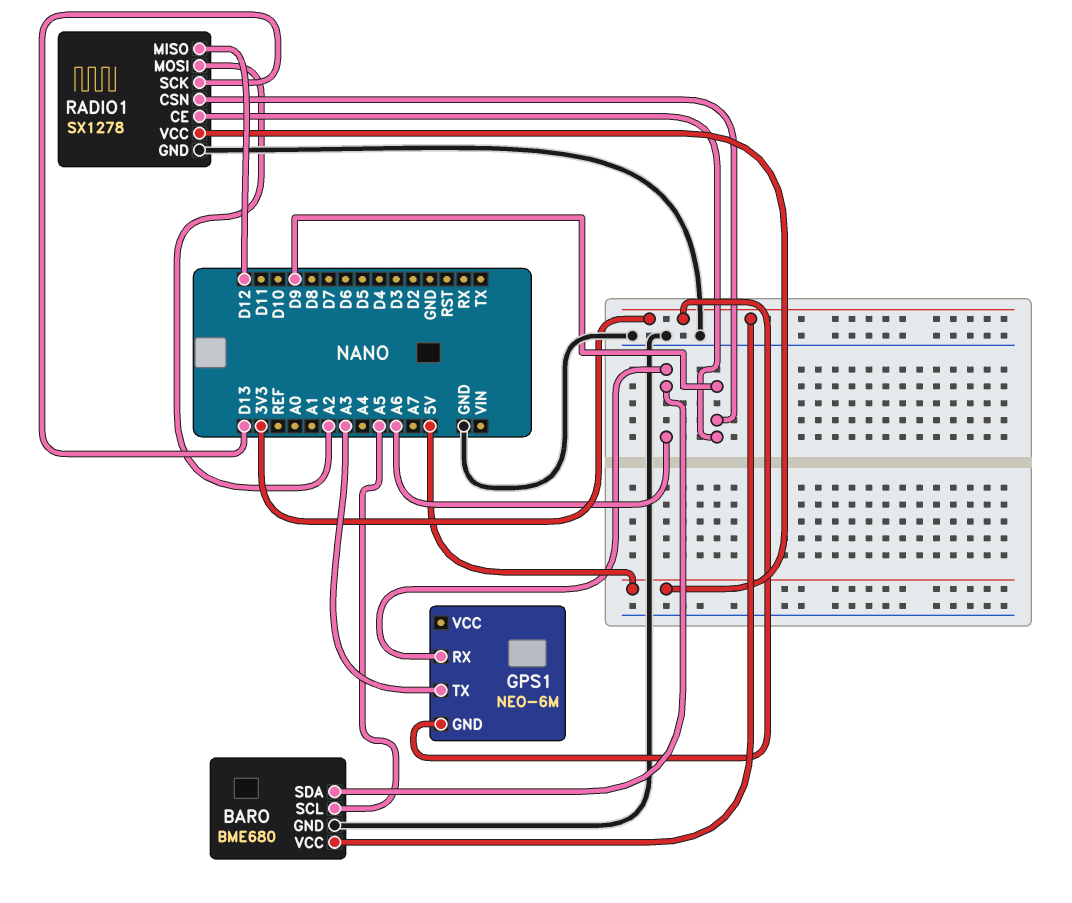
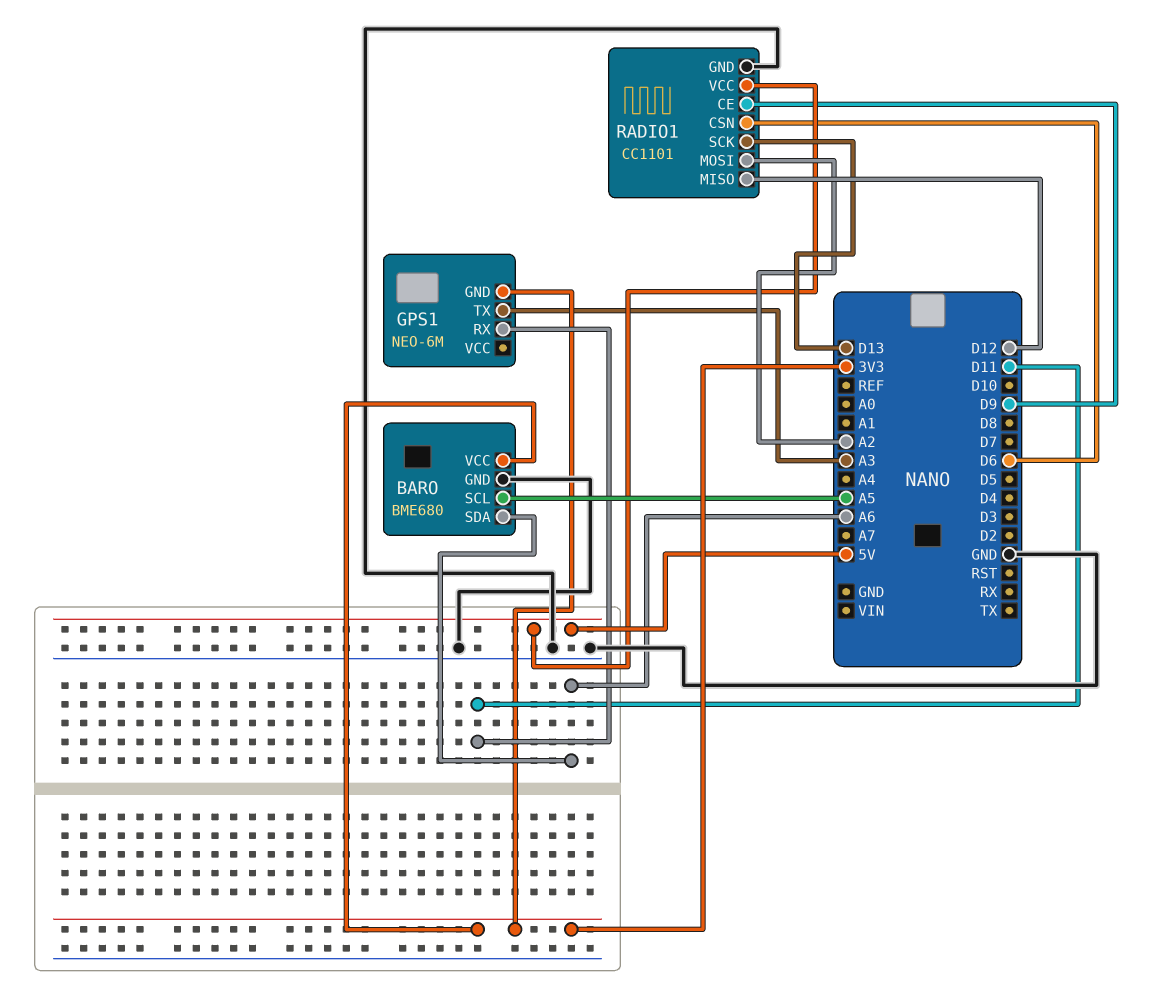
GPS1 pin RX: A6 -> D11
RADIO1: SX1278 -> CC1101
RADIO1 pin CSN: D9 -> D6

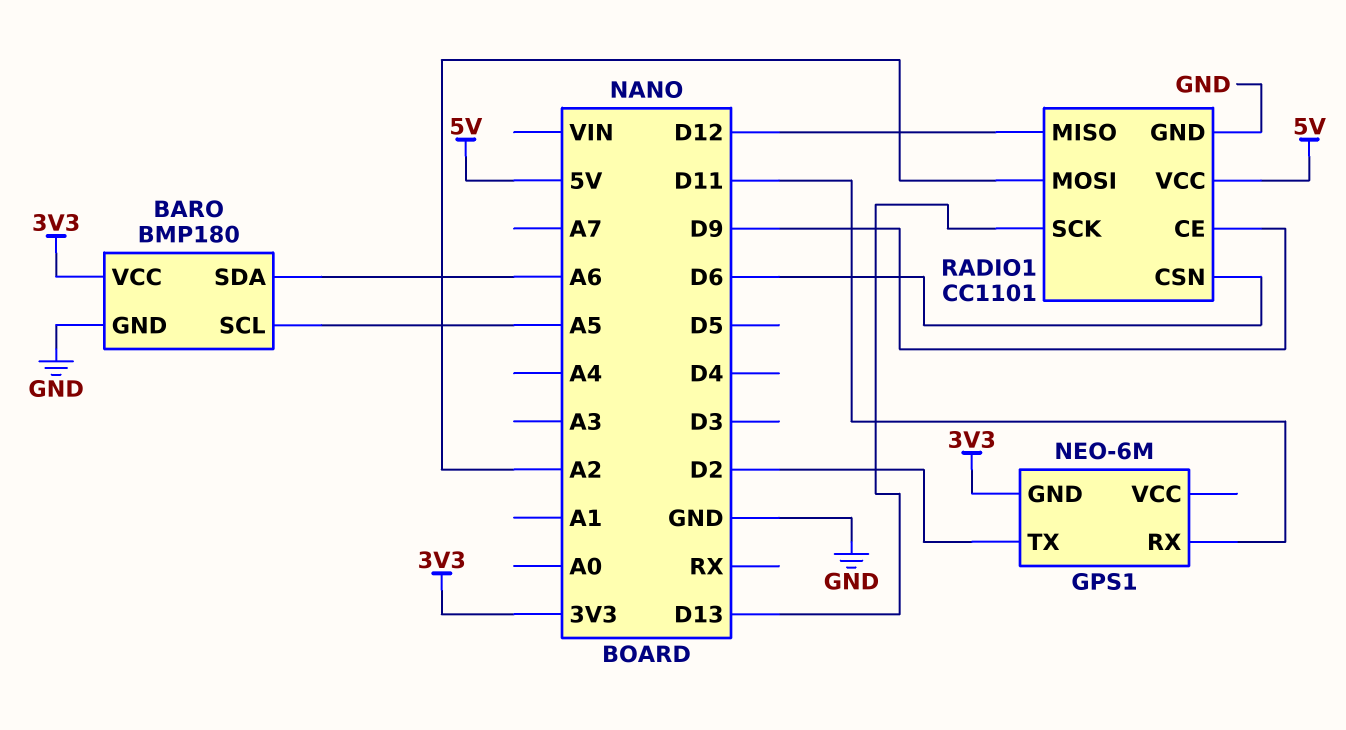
BARO: BME680 -> BMP180
GPS1 pin TX: A3 -> D2

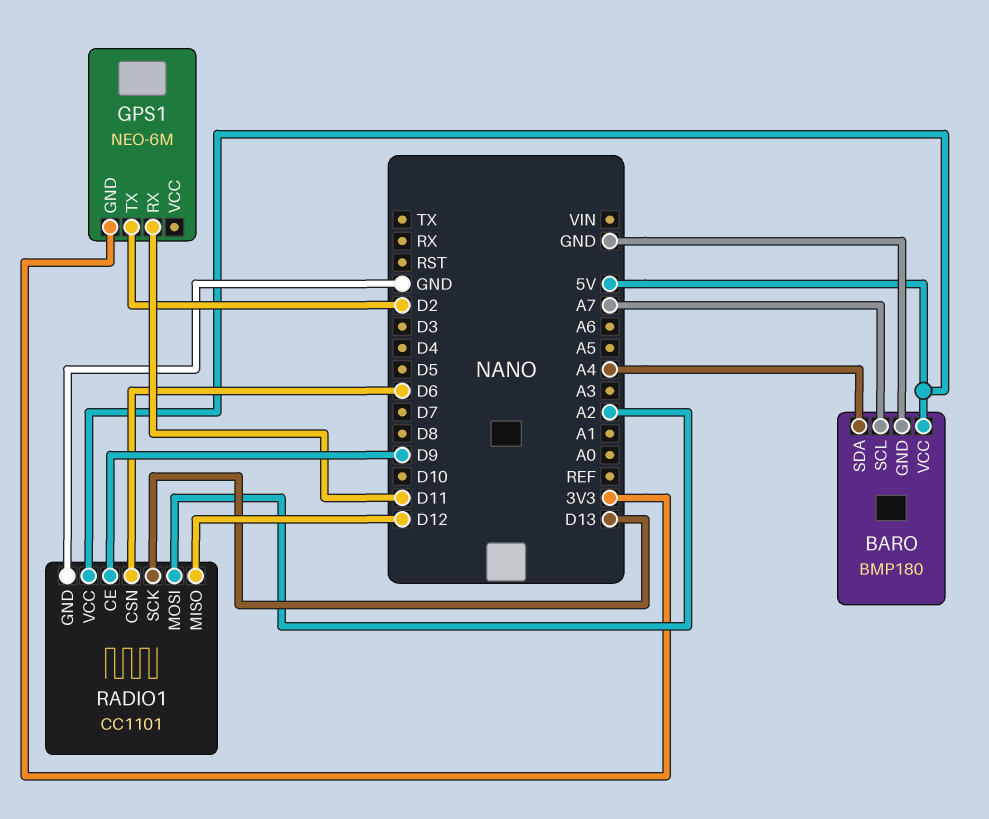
BARO pin SCL: A5 -> A7
BARO pin SDA: A6 -> A4
BARO pin VCC: 3V3 -> 5V

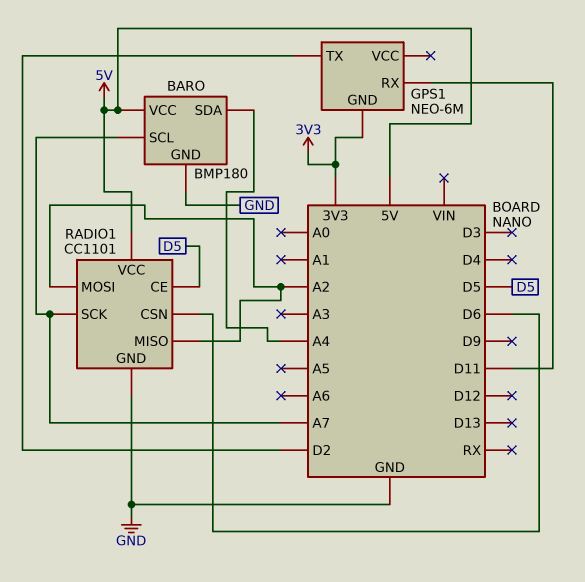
RADIO1 pin CE: D9 -> D5
RADIO1 pin MISO: D12 -> A2
RADIO1 pin SCK: D13 -> A7

